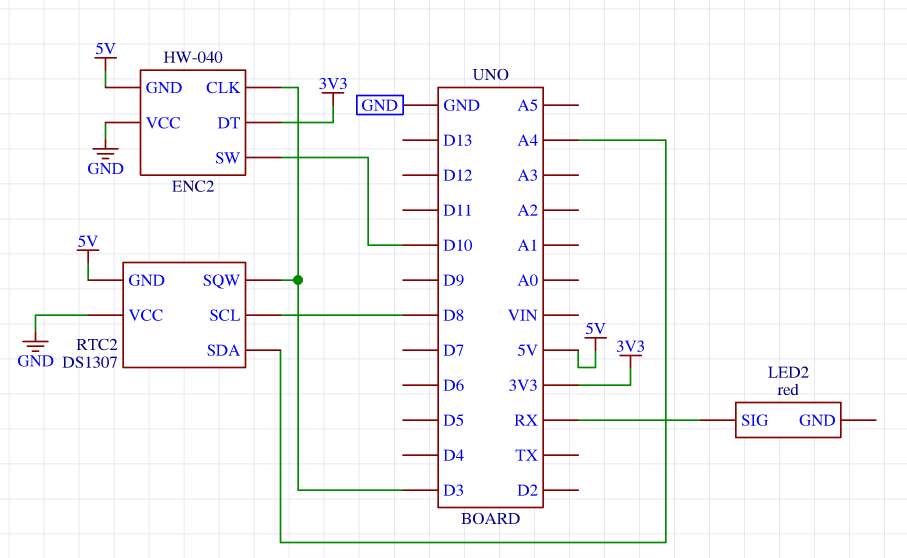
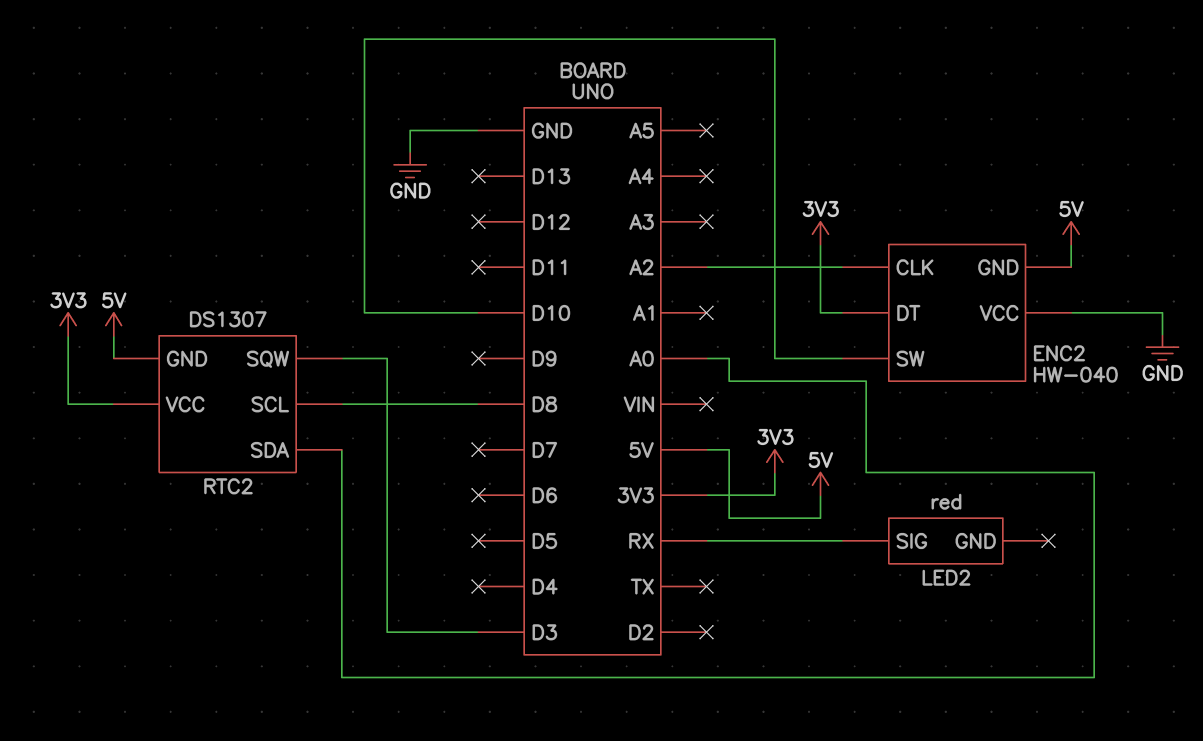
ENC2 pin CLK: D3 -> A2
RTC2 pin SDA: A4 -> A0
RTC2 pin VCC: GND -> 3V3

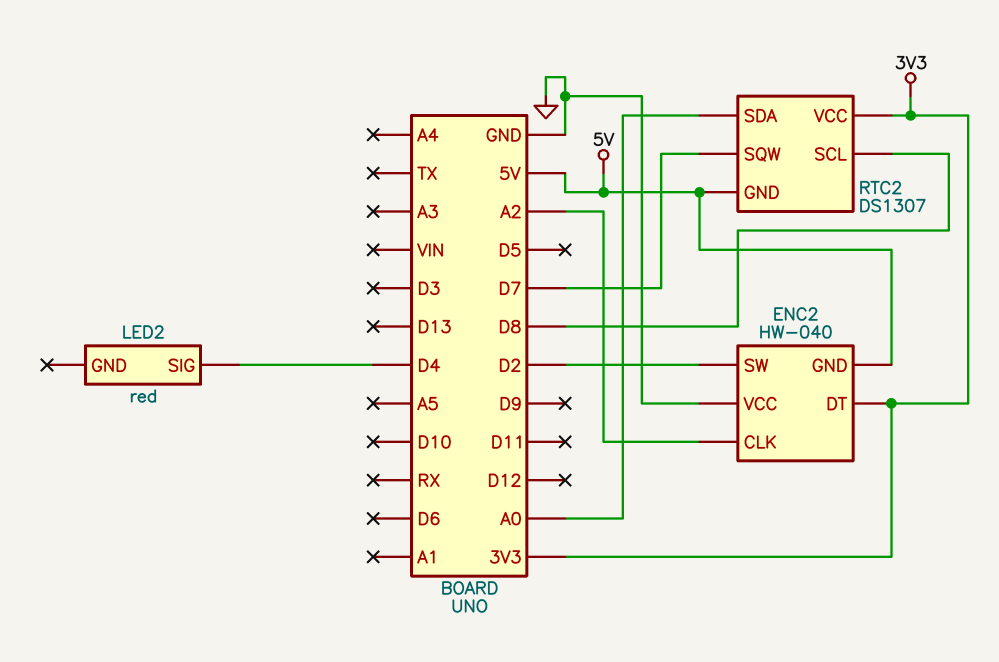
ENC2 pin SW: D10 -> D2
LED2 pin SIG: RX -> D4
RTC2 pin SQW: D3 -> D7

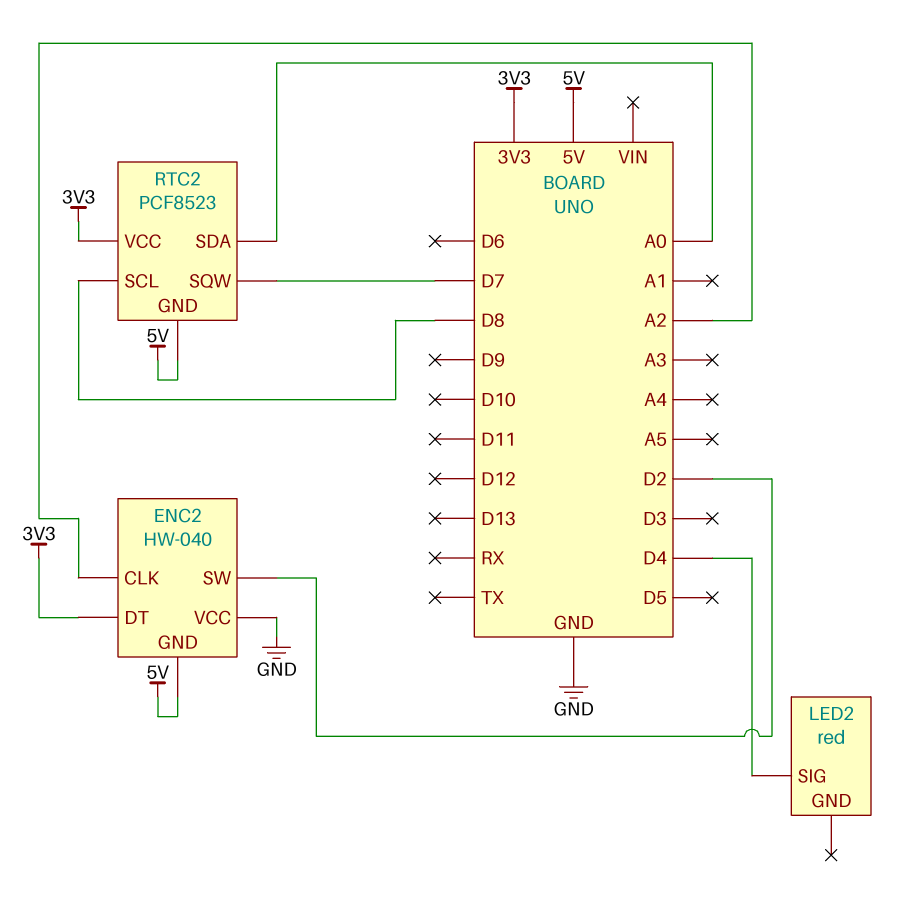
RTC2: DS1307 -> PCF8523

